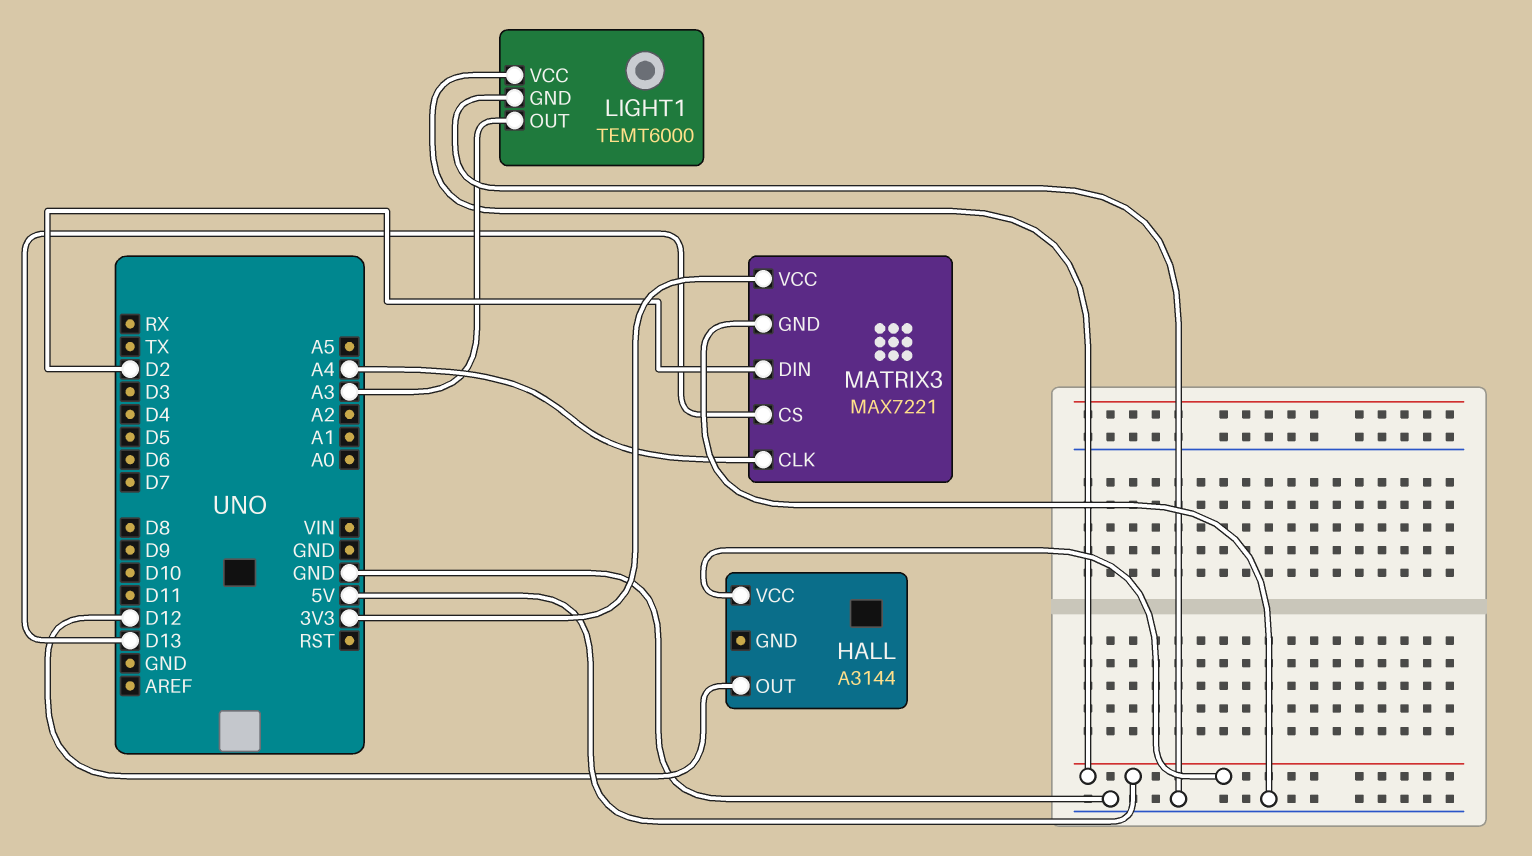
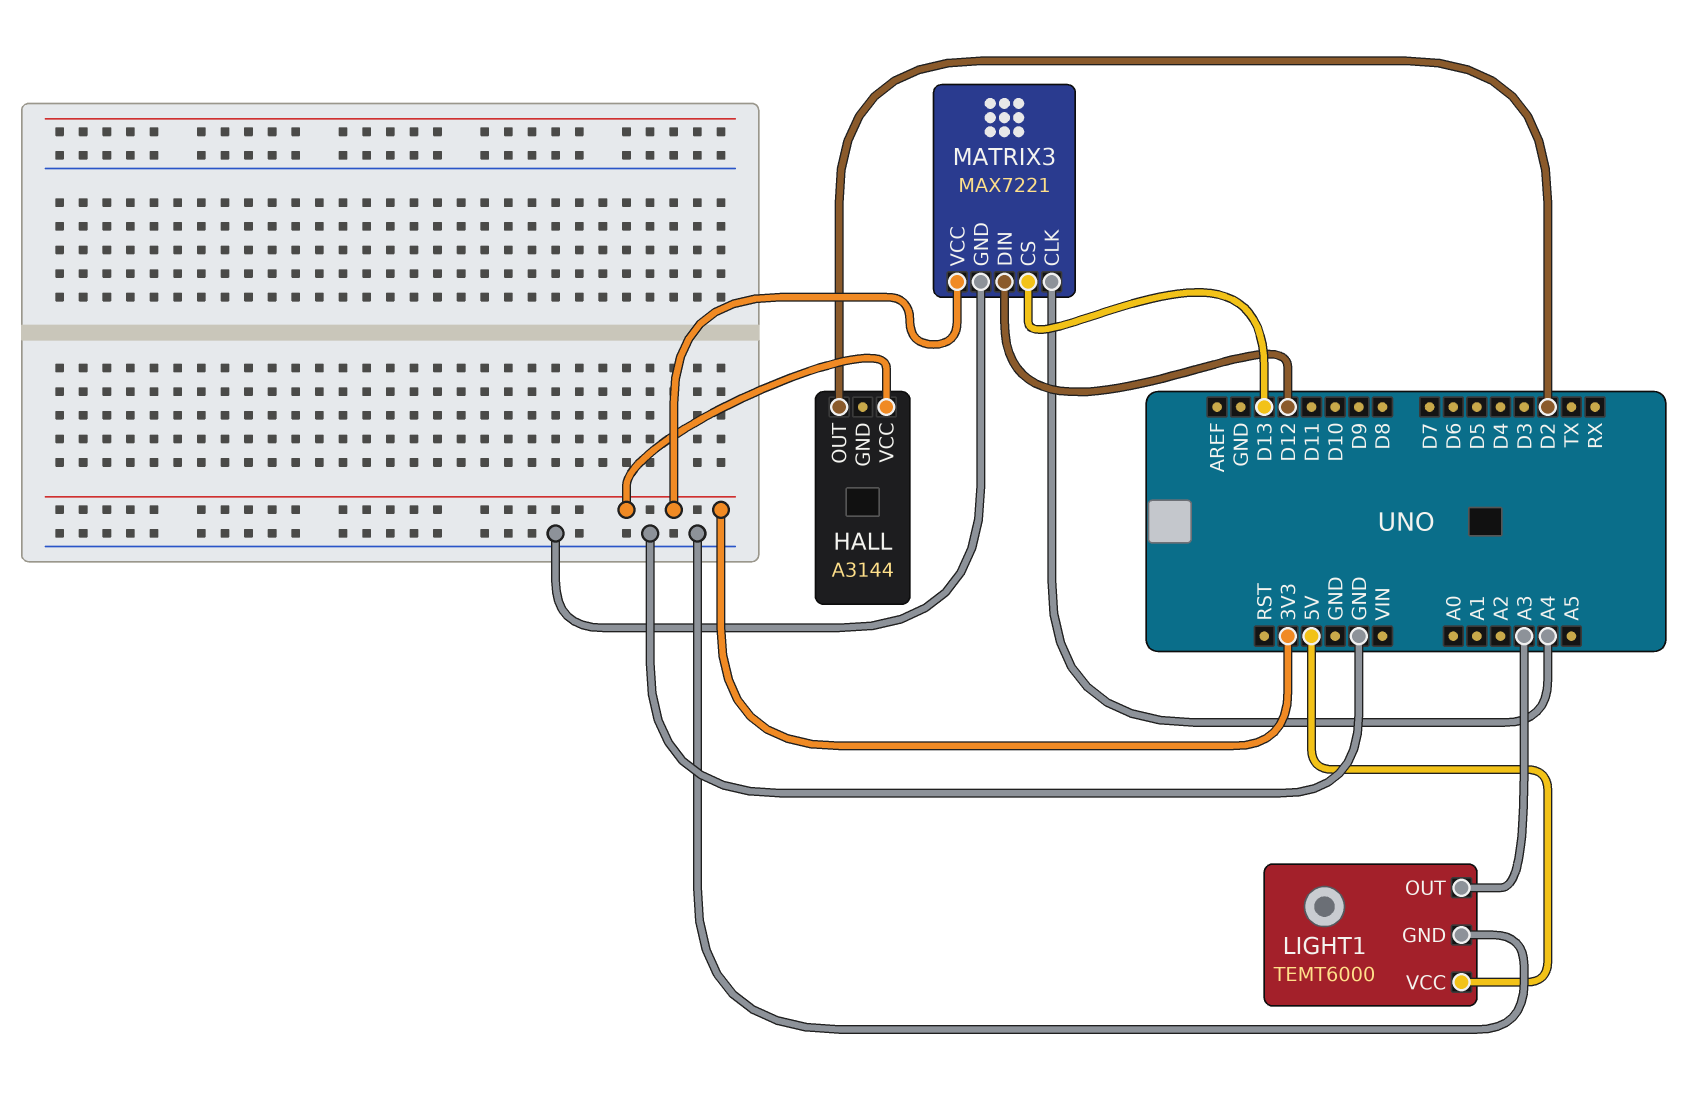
HALL pin OUT: D12 -> D2
HALL pin VCC: 5V -> 3V3
MATRIX3 pin DIN: D2 -> D12

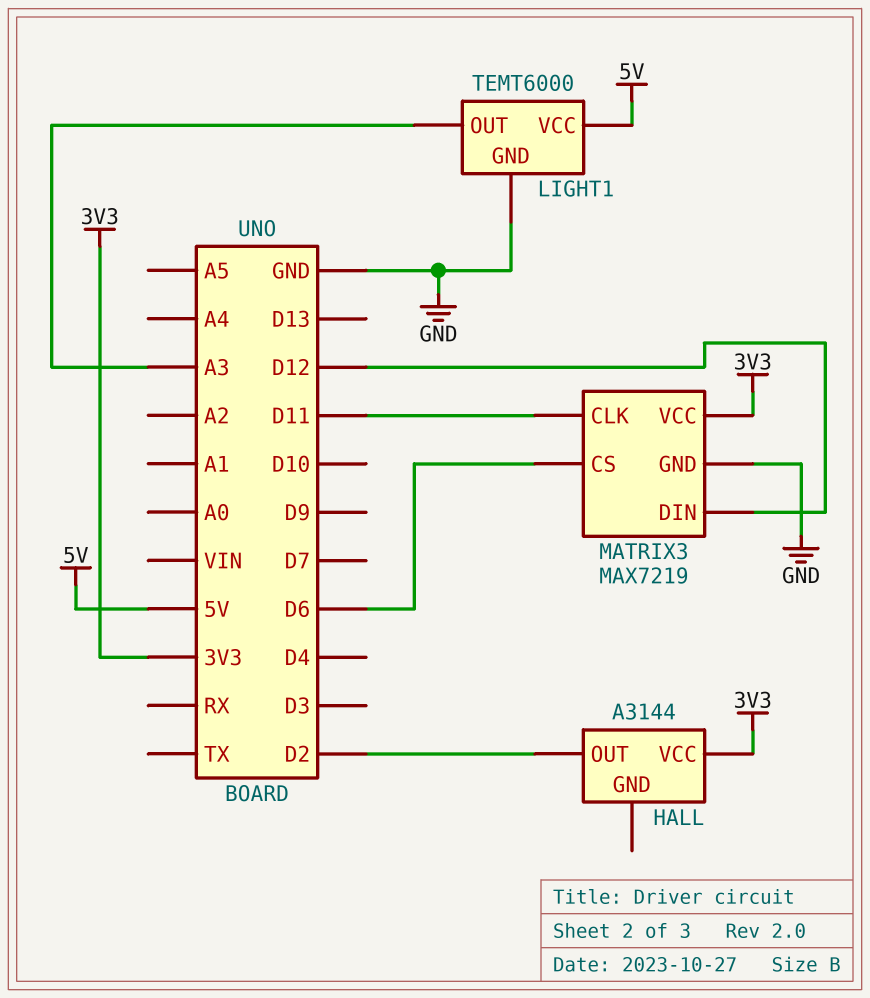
MATRIX3: MAX7221 -> MAX7219
MATRIX3 pin CLK: A4 -> D11
MATRIX3 pin CS: D13 -> D6

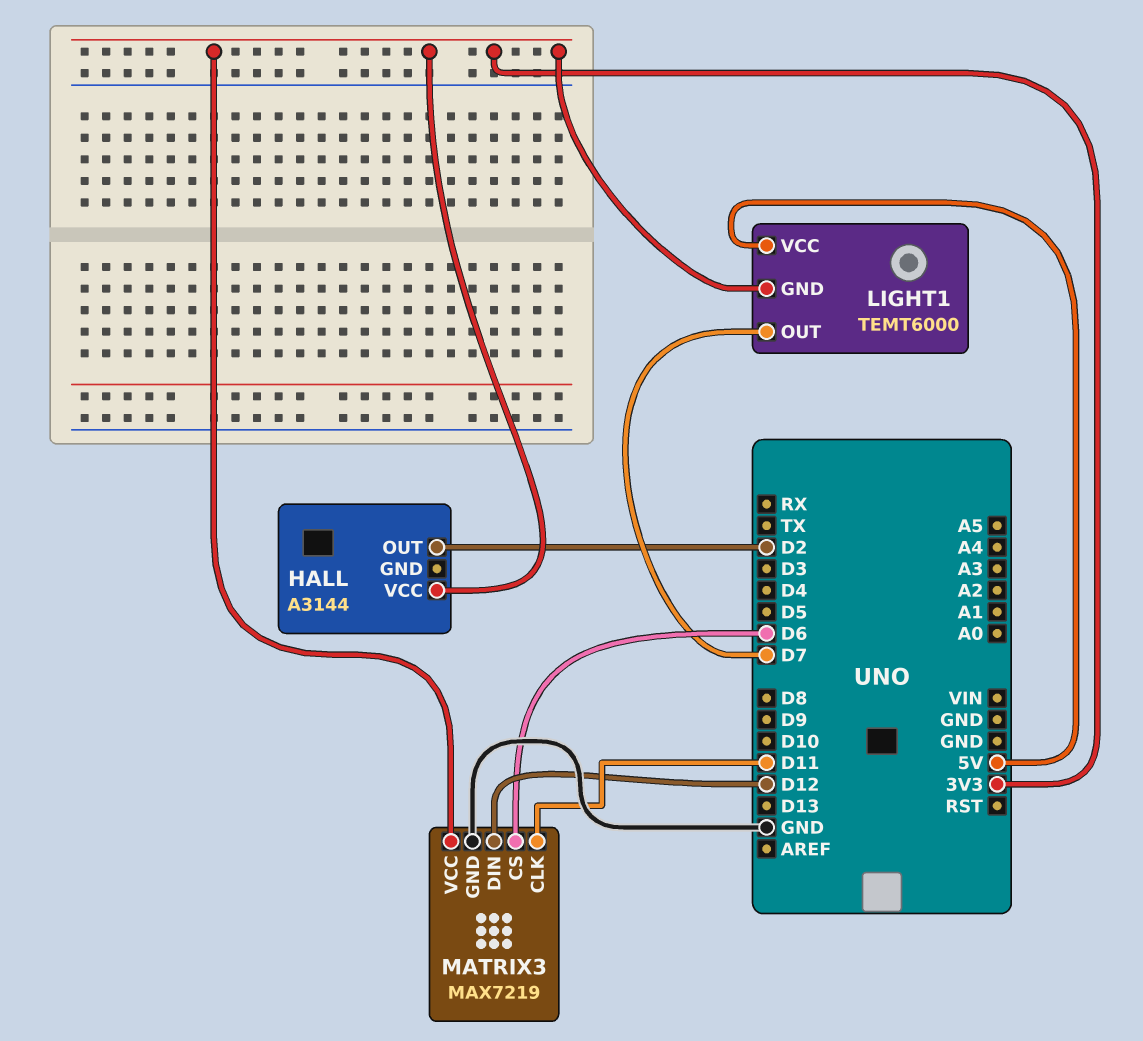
LIGHT1 pin GND: GND -> 3V3
LIGHT1 pin OUT: A3 -> D7

